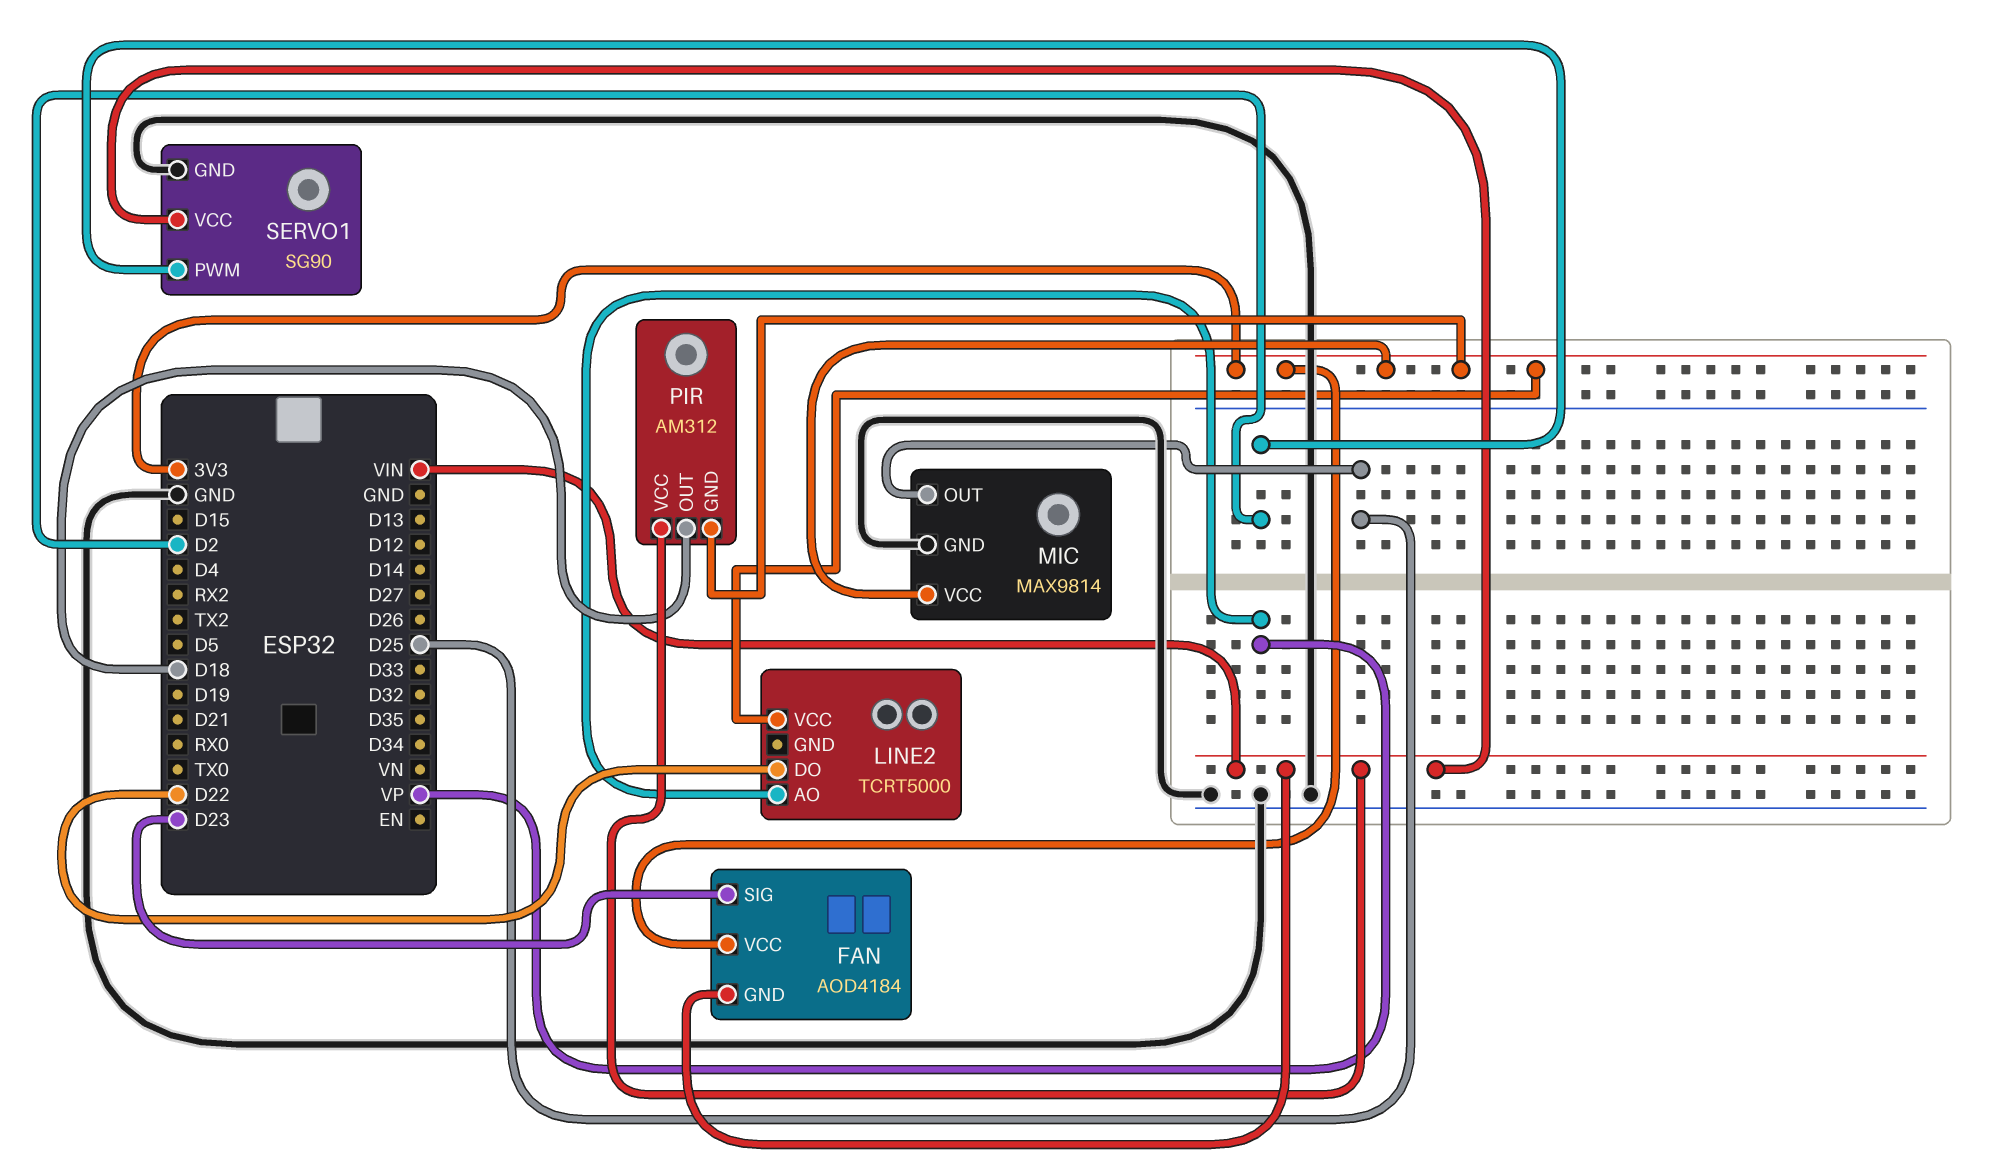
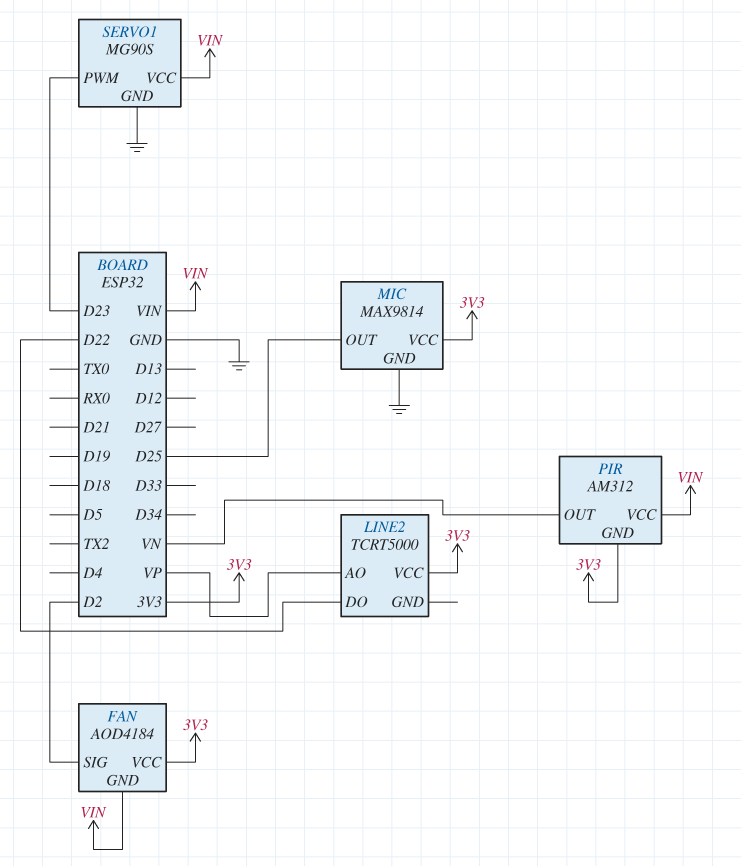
FAN pin SIG: D23 -> D2
PIR pin OUT: D18 -> VN
SERVO1: SG90 -> MG90S
SERVO1 pin PWM: D2 -> D23

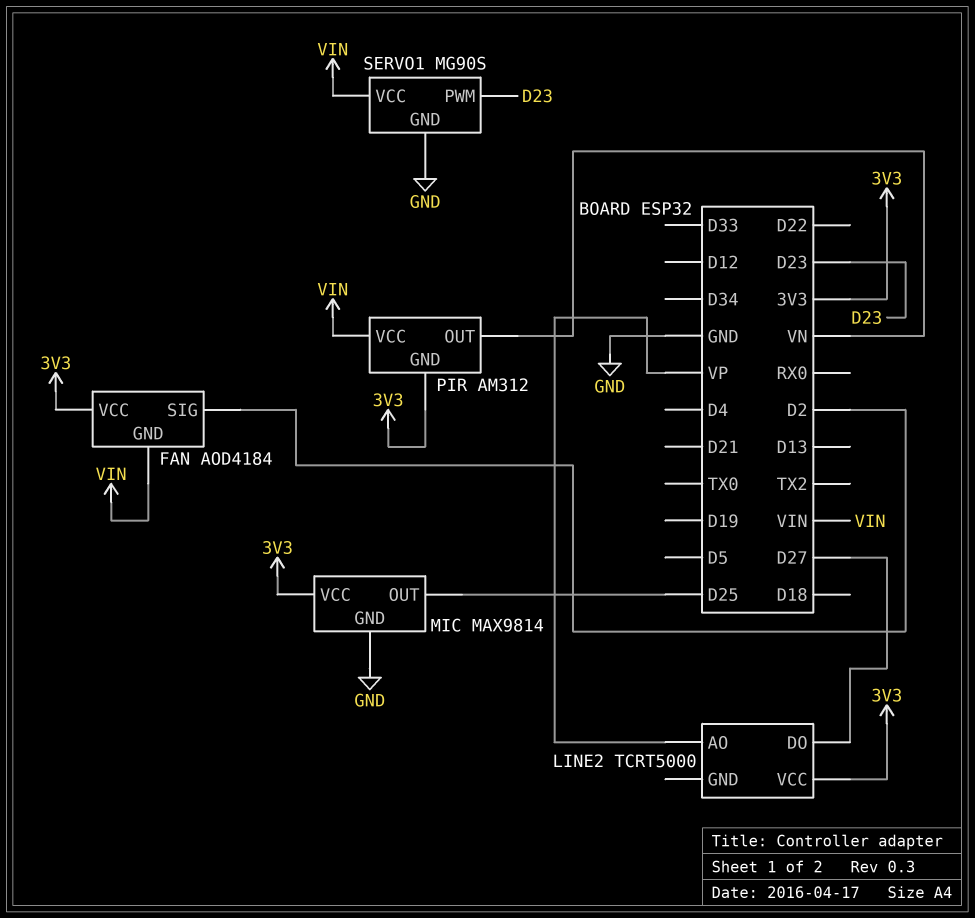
LINE2 pin DO: D22 -> D27

